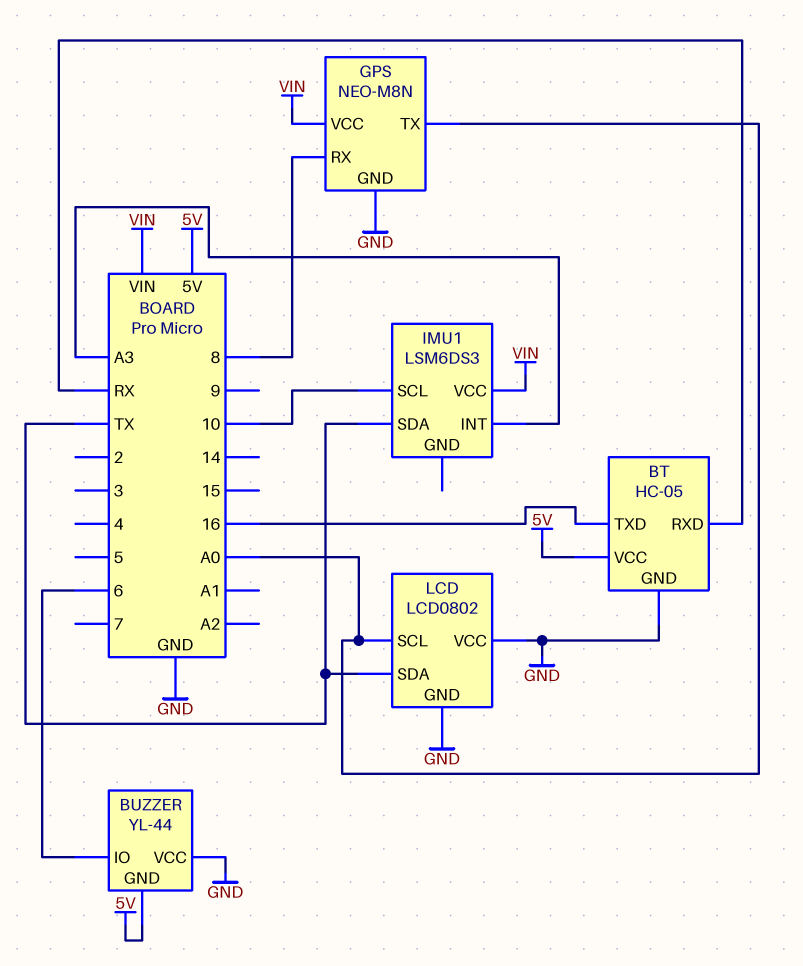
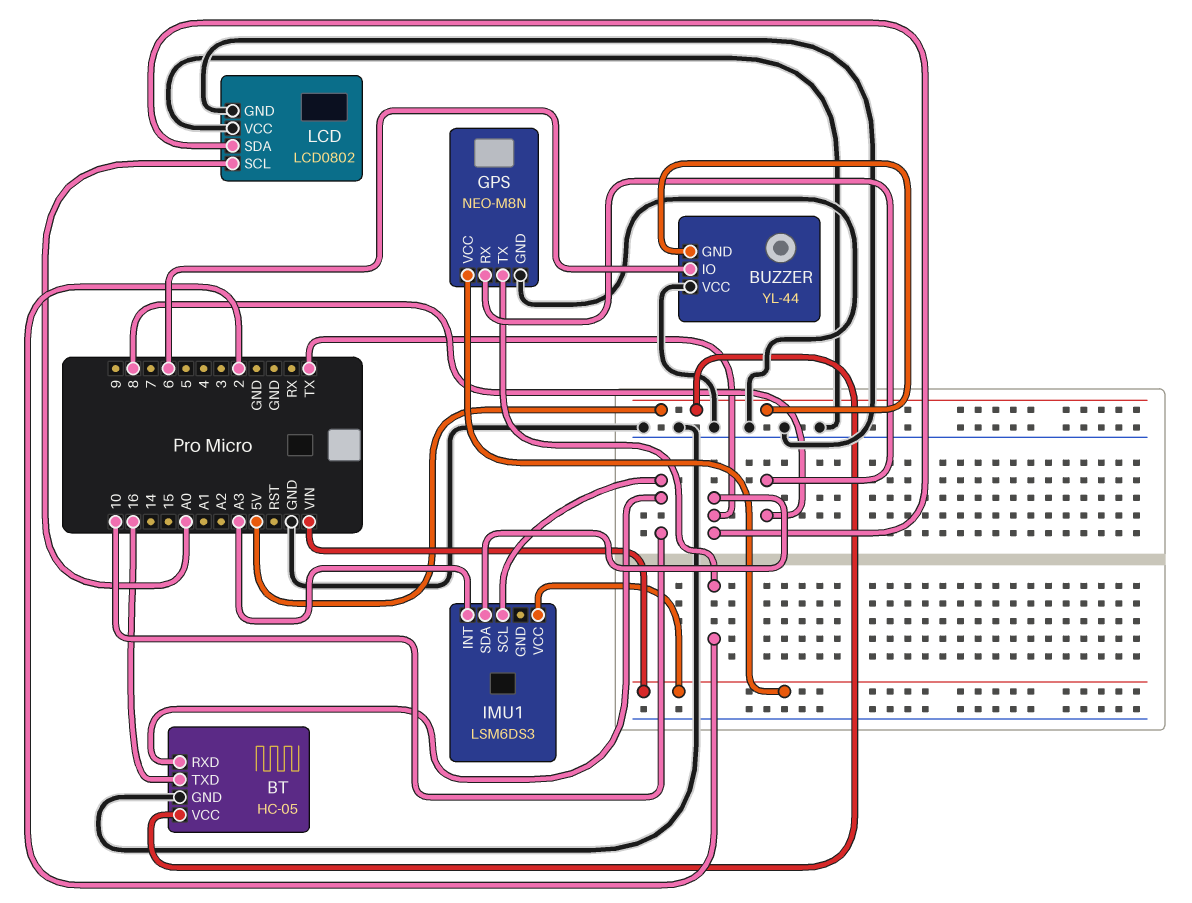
BT pin RXD: RX -> 10
GPS pin TX: A0 -> 2

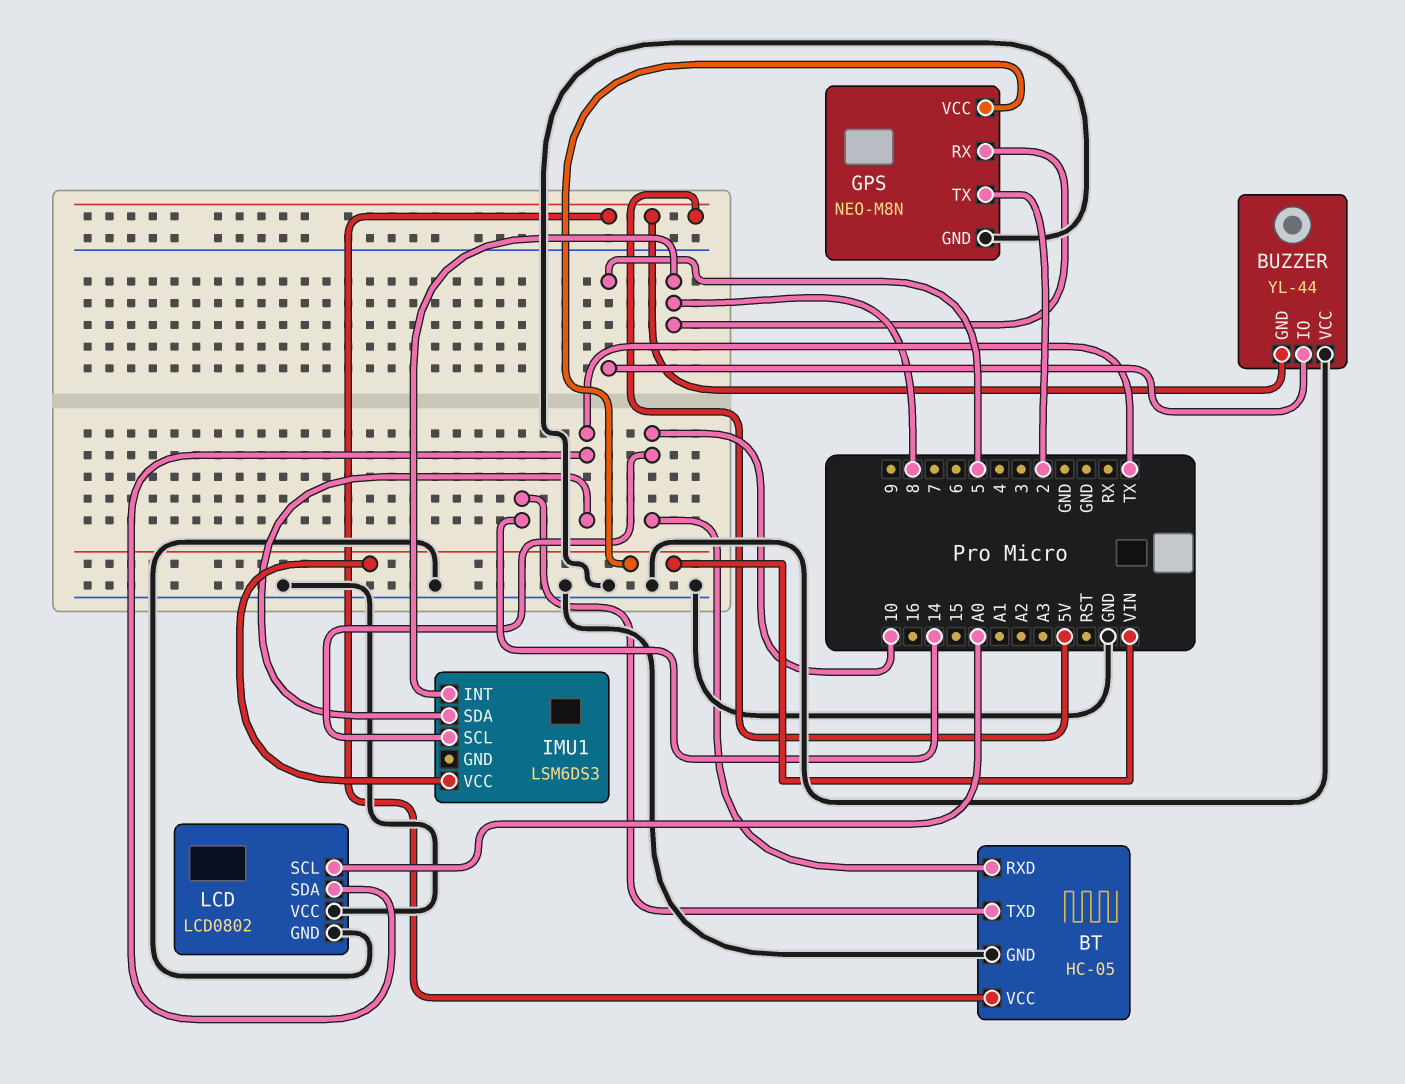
BT pin TXD: 16 -> 14
BUZZER pin IO: 6 -> 5
IMU1 pin INT: A3 -> 8

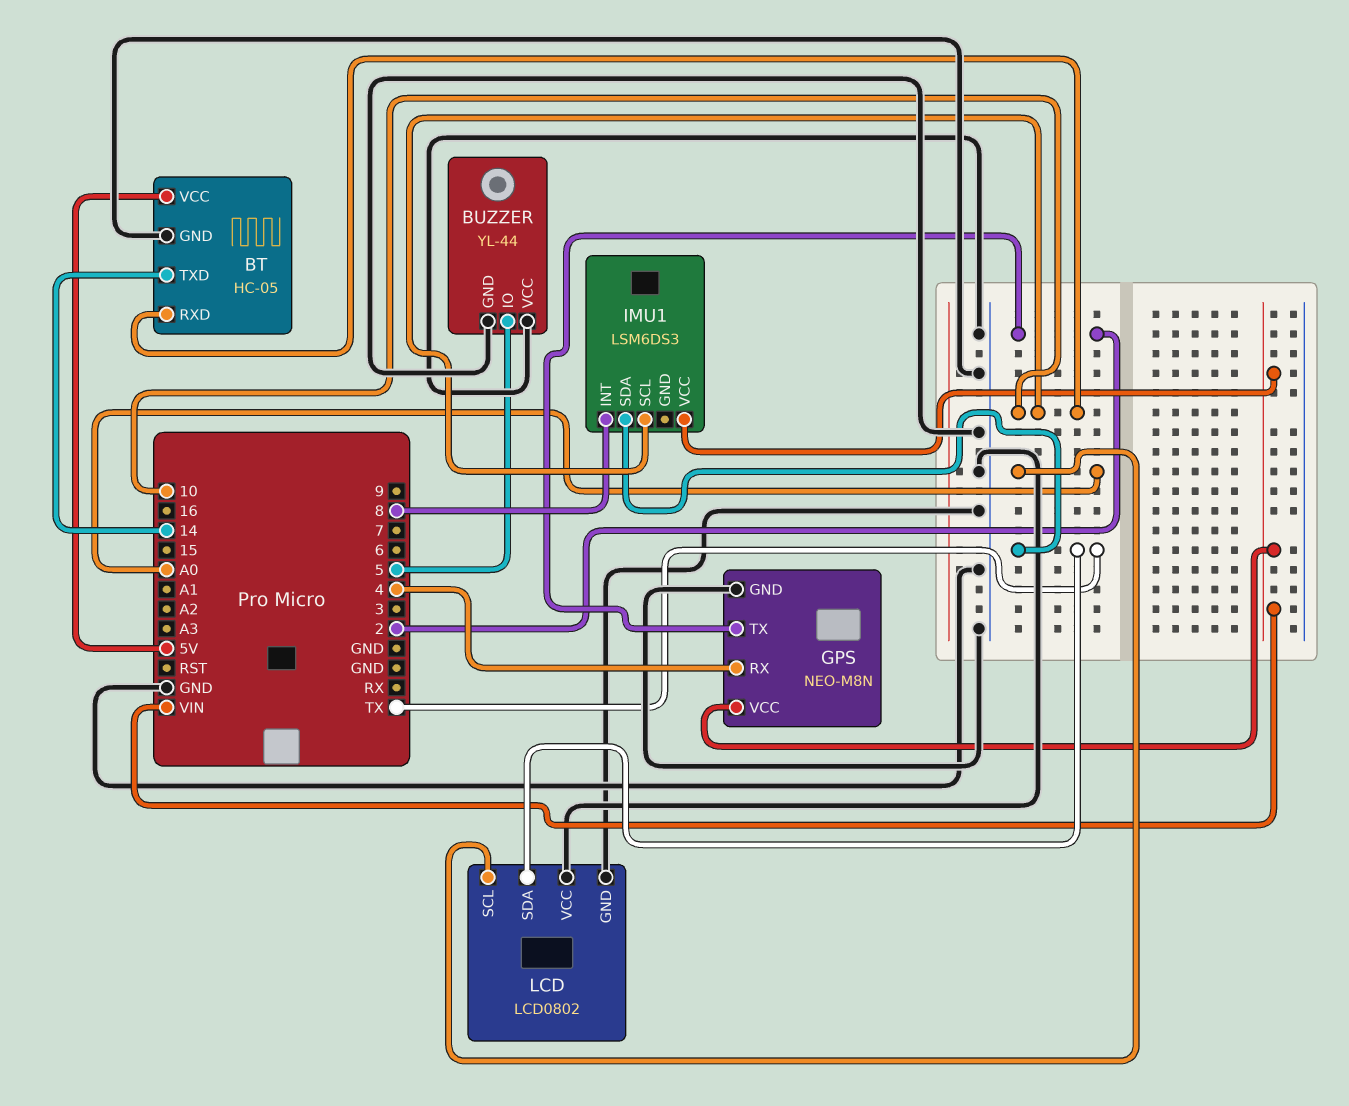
BUZZER pin GND: 5V -> GND
GPS pin RX: 8 -> 4

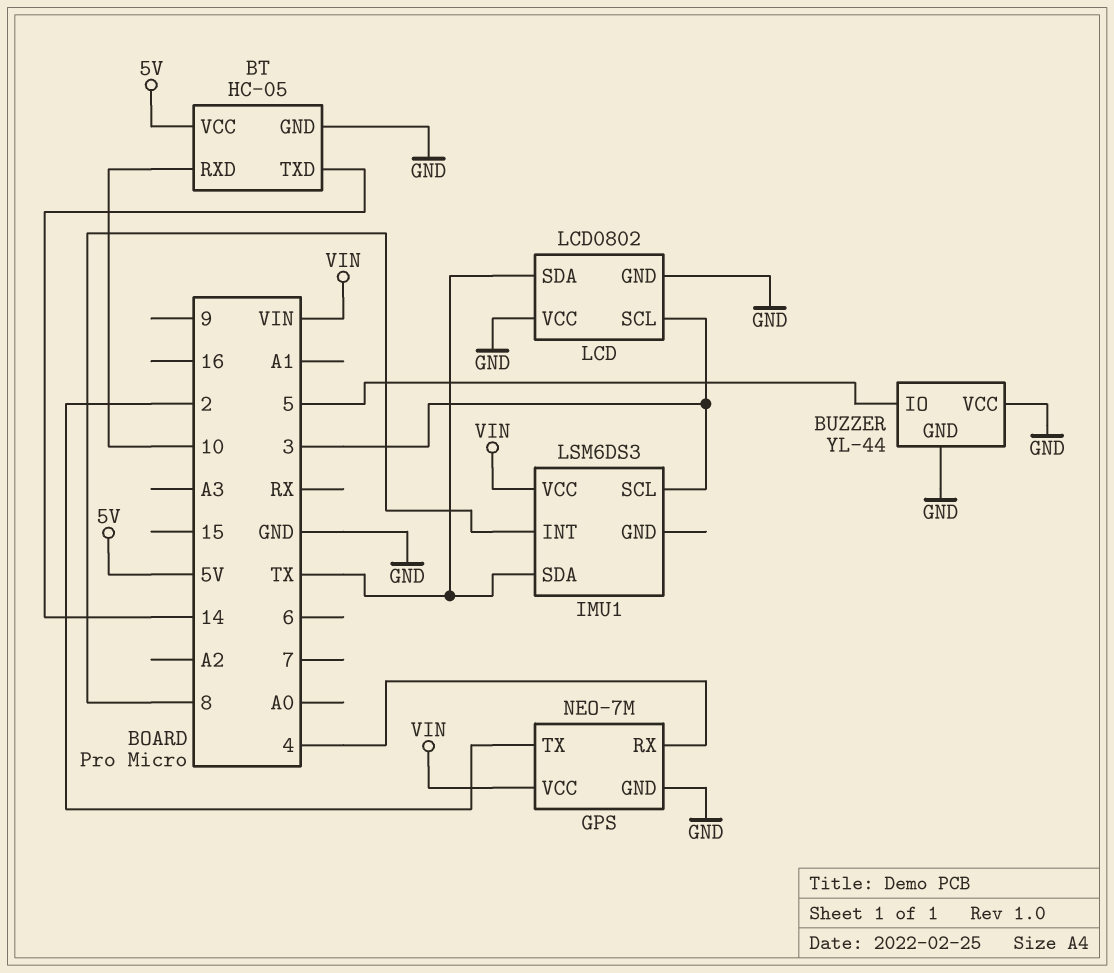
GPS: NEO-M8N -> NEO-7M
IMU1 pin SCL: 10 -> 3
LCD pin SCL: A0 -> 3

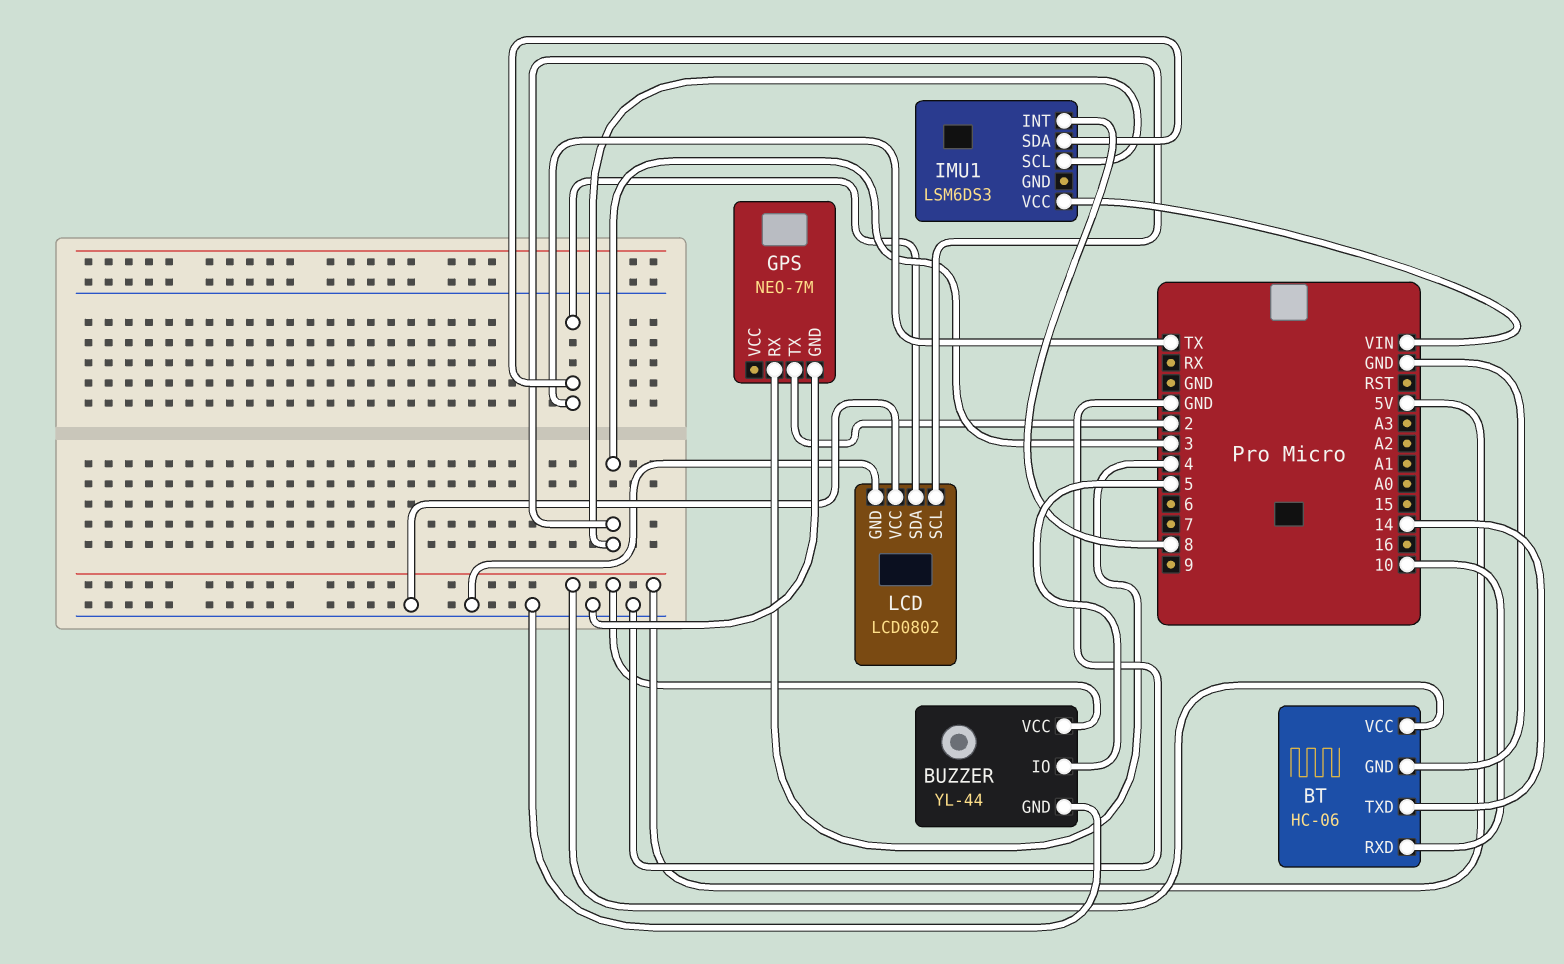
BT: HC-05 -> HC-06
BUZZER pin VCC: GND -> 5V
GPS pin VCC: VIN -> none

